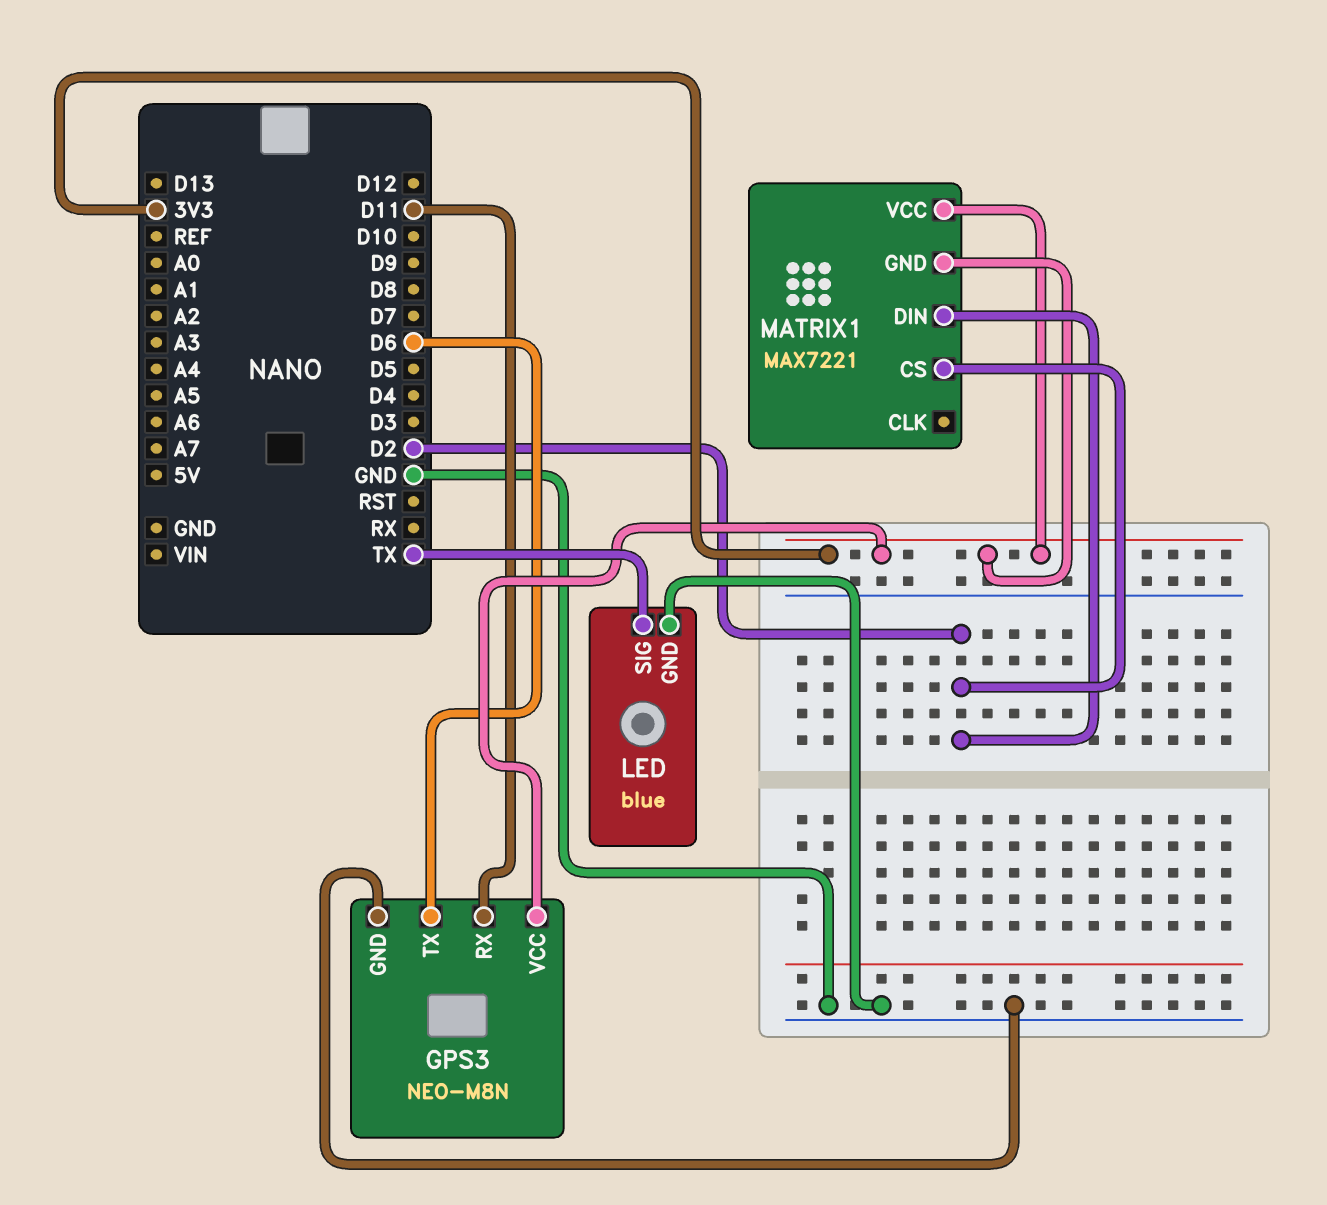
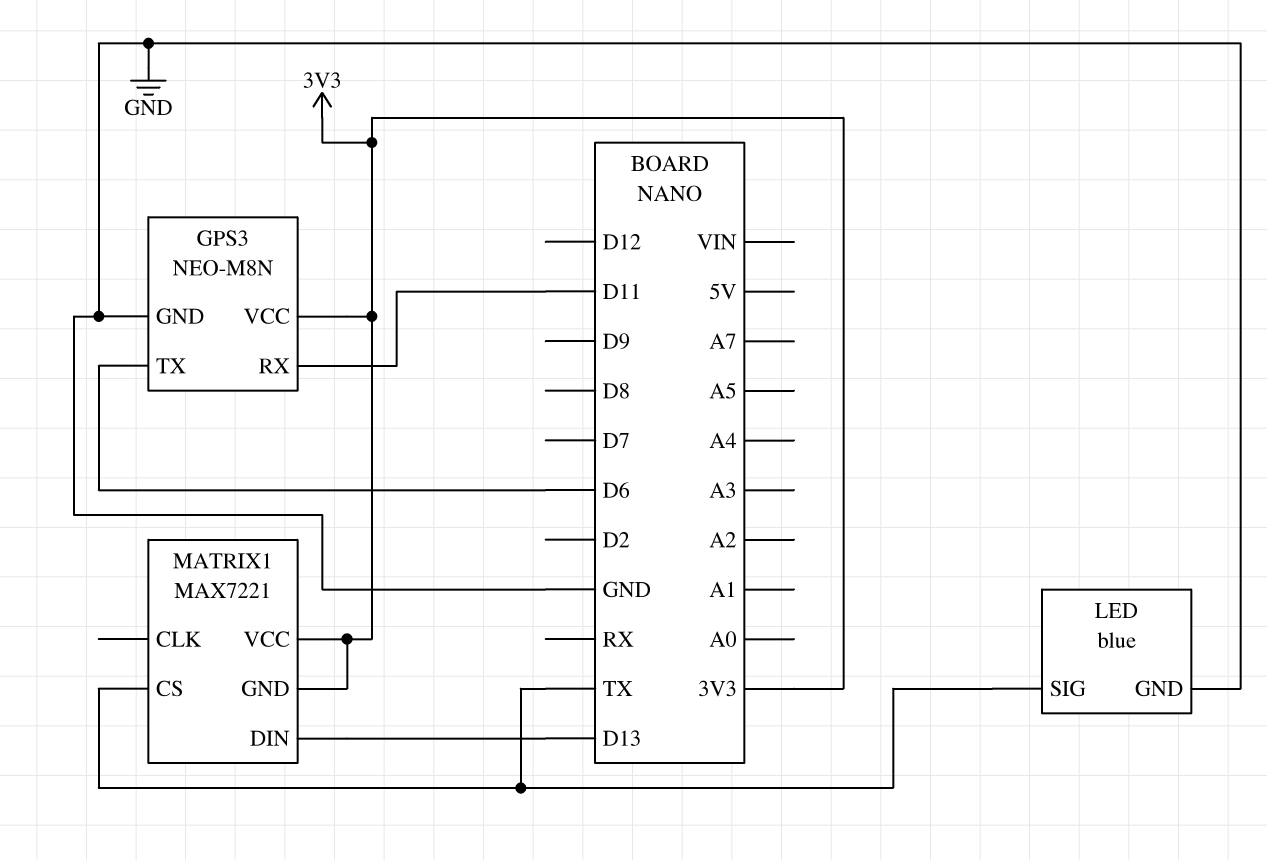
MATRIX1 pin CS: D2 -> TX
MATRIX1 pin DIN: D2 -> D13

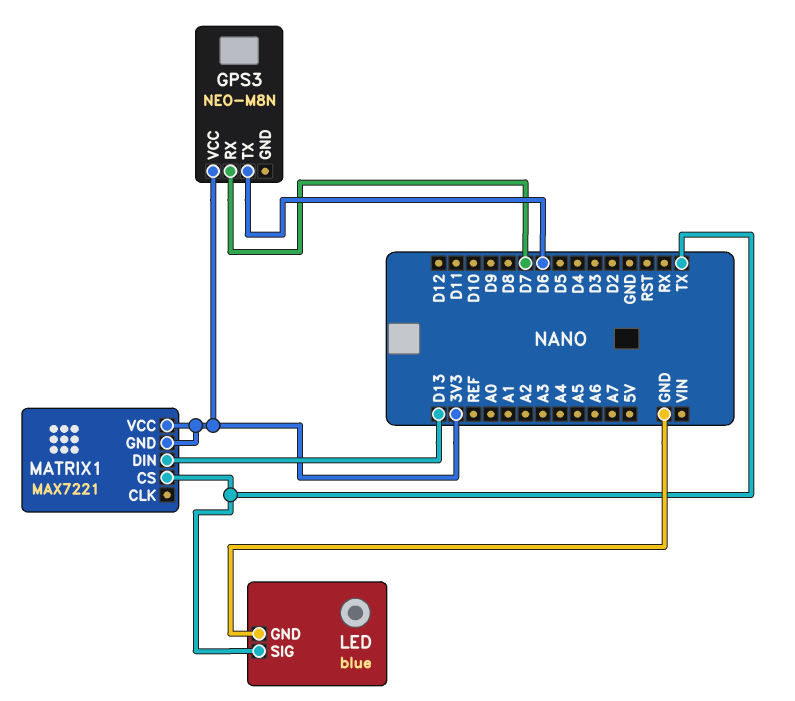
GPS3 pin GND: GND -> none
GPS3 pin RX: D11 -> D7

